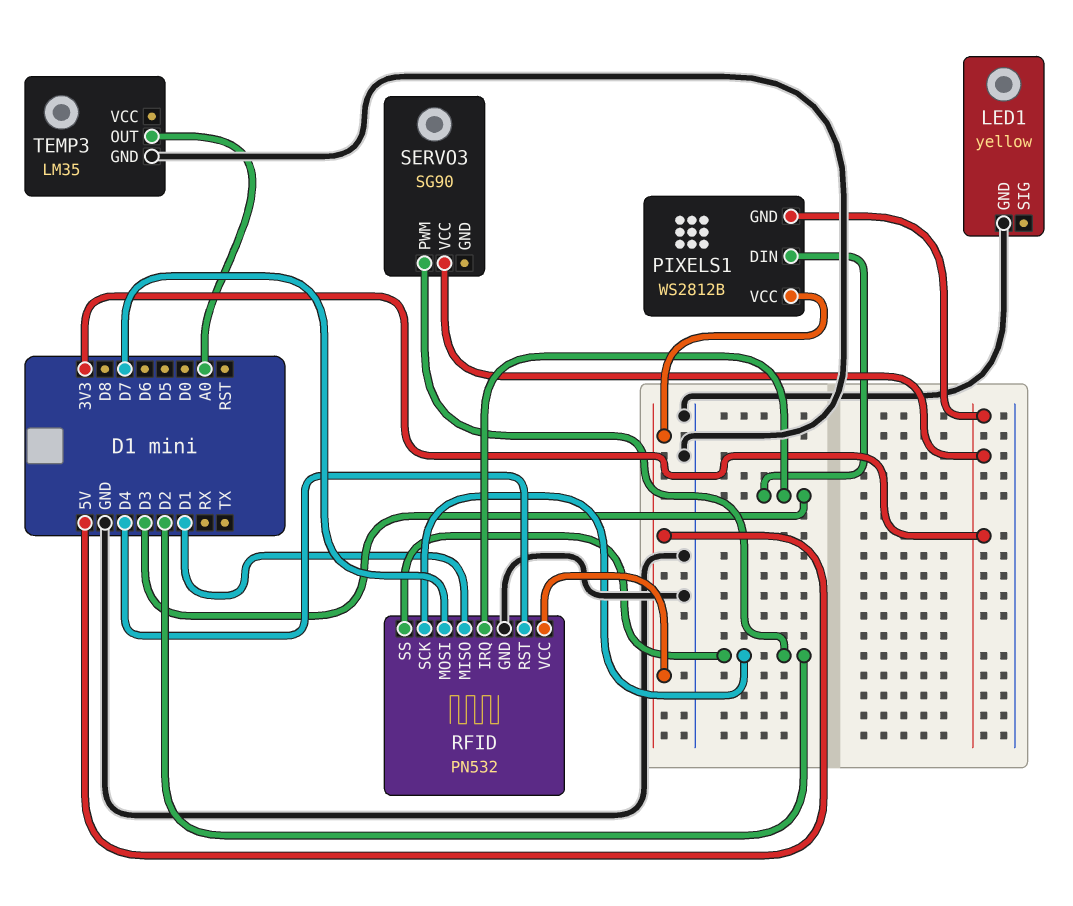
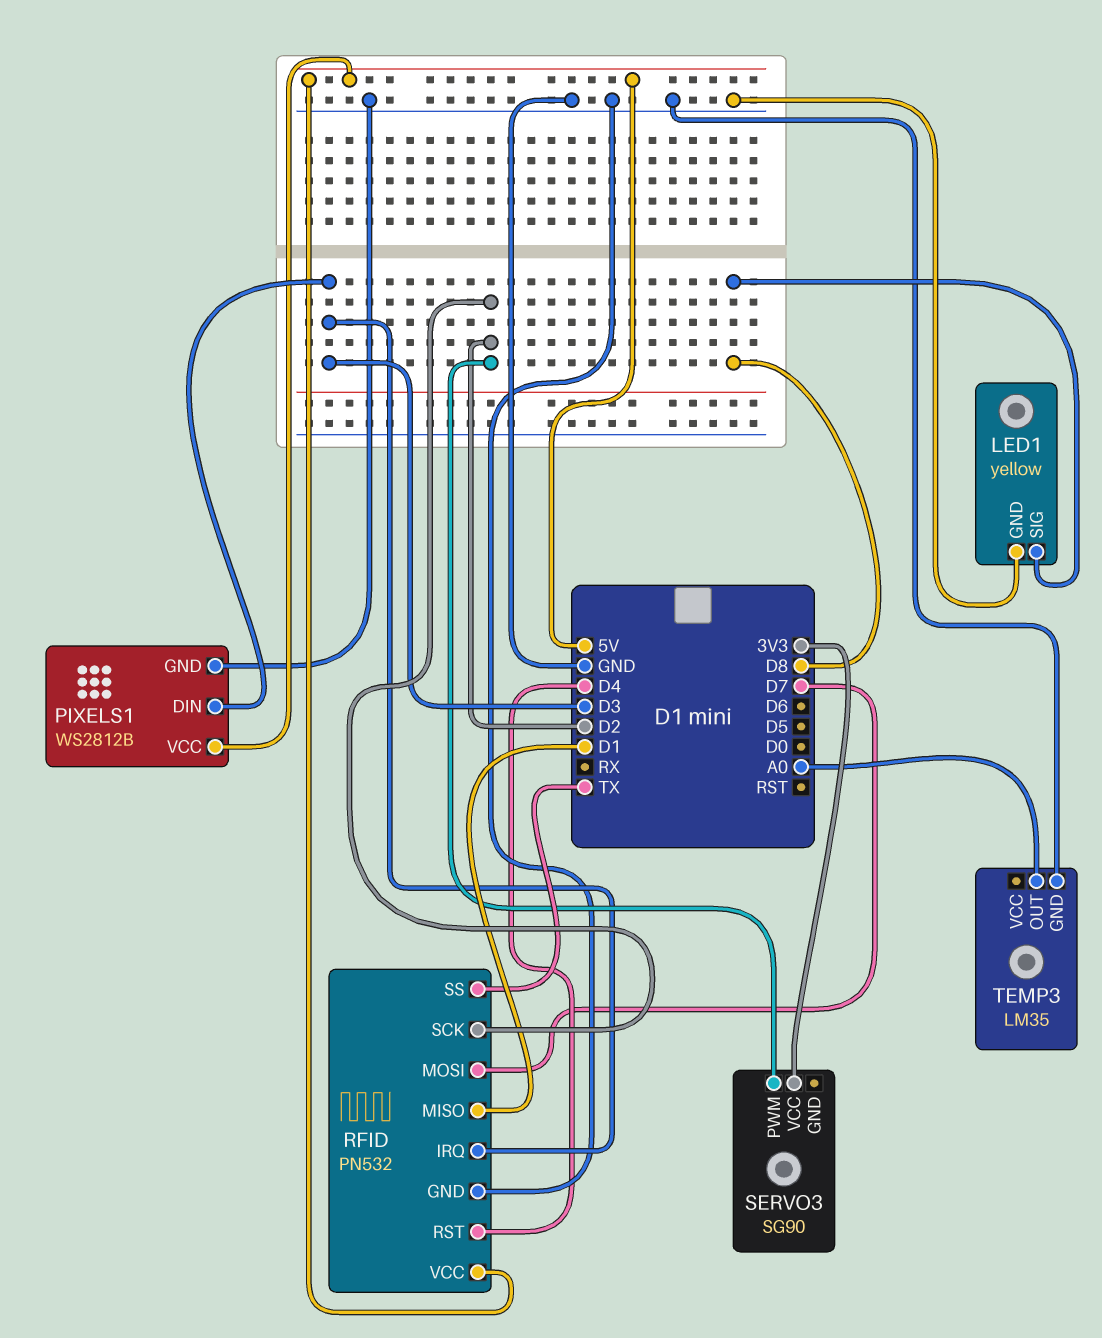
LED1 pin SIG: none -> D8
PIXELS1 pin GND: 3V3 -> GND
RFID pin SS: D2 -> TX

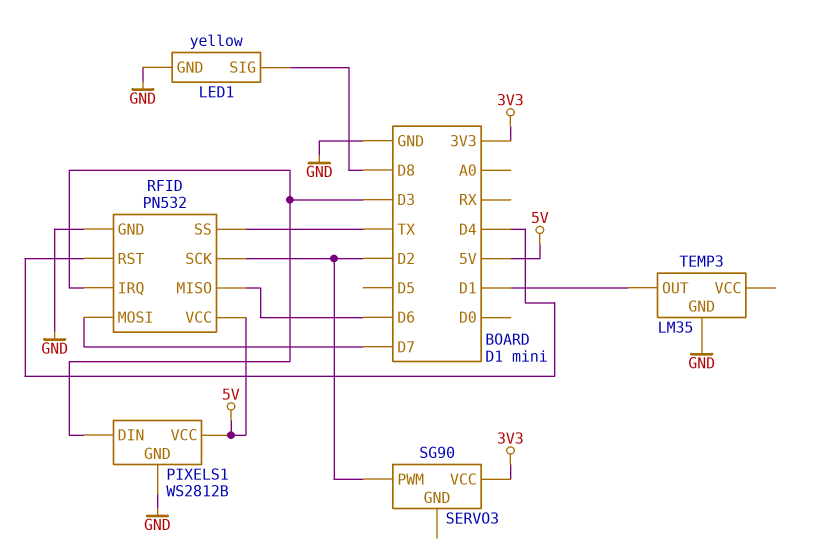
RFID pin MISO: D1 -> D6
TEMP3 pin OUT: A0 -> D1

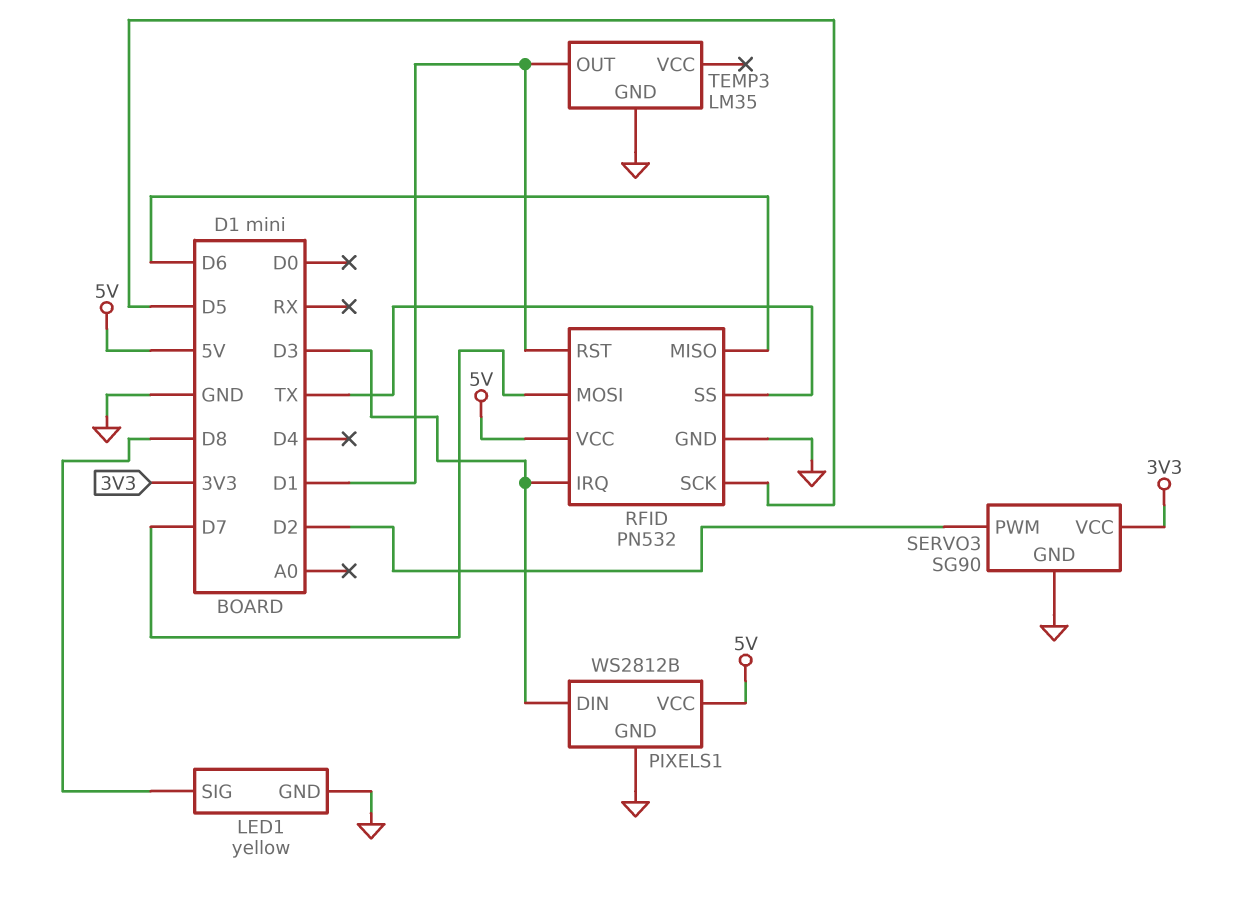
RFID pin RST: D4 -> D1
RFID pin SCK: D2 -> D5
SERVO3 pin GND: none -> GND

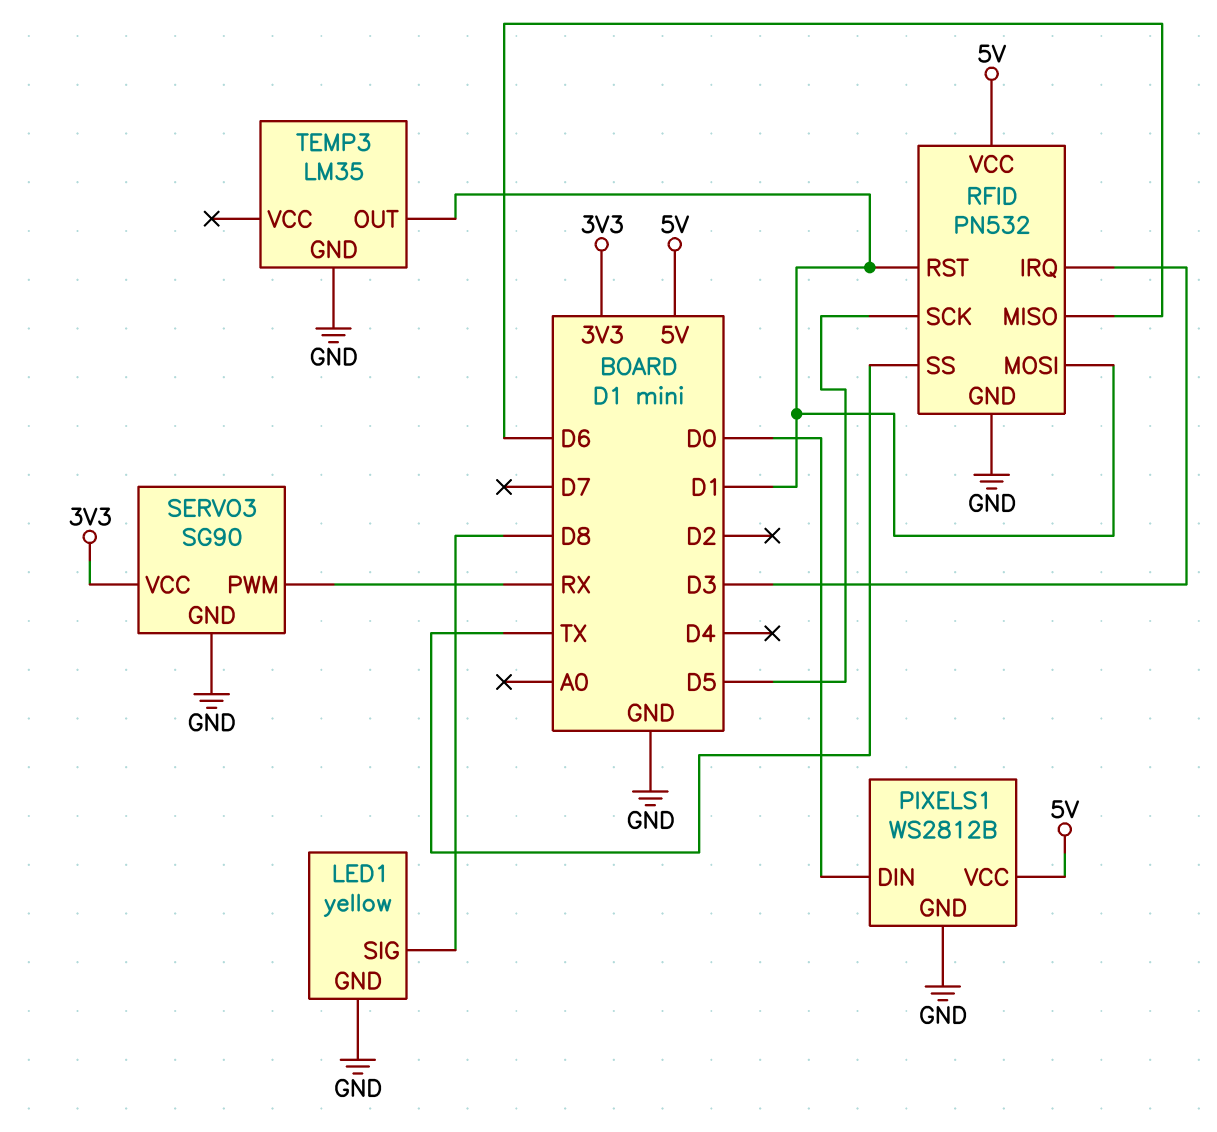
PIXELS1 pin DIN: D3 -> D0
RFID pin MOSI: D7 -> D1
SERVO3 pin PWM: D2 -> RX

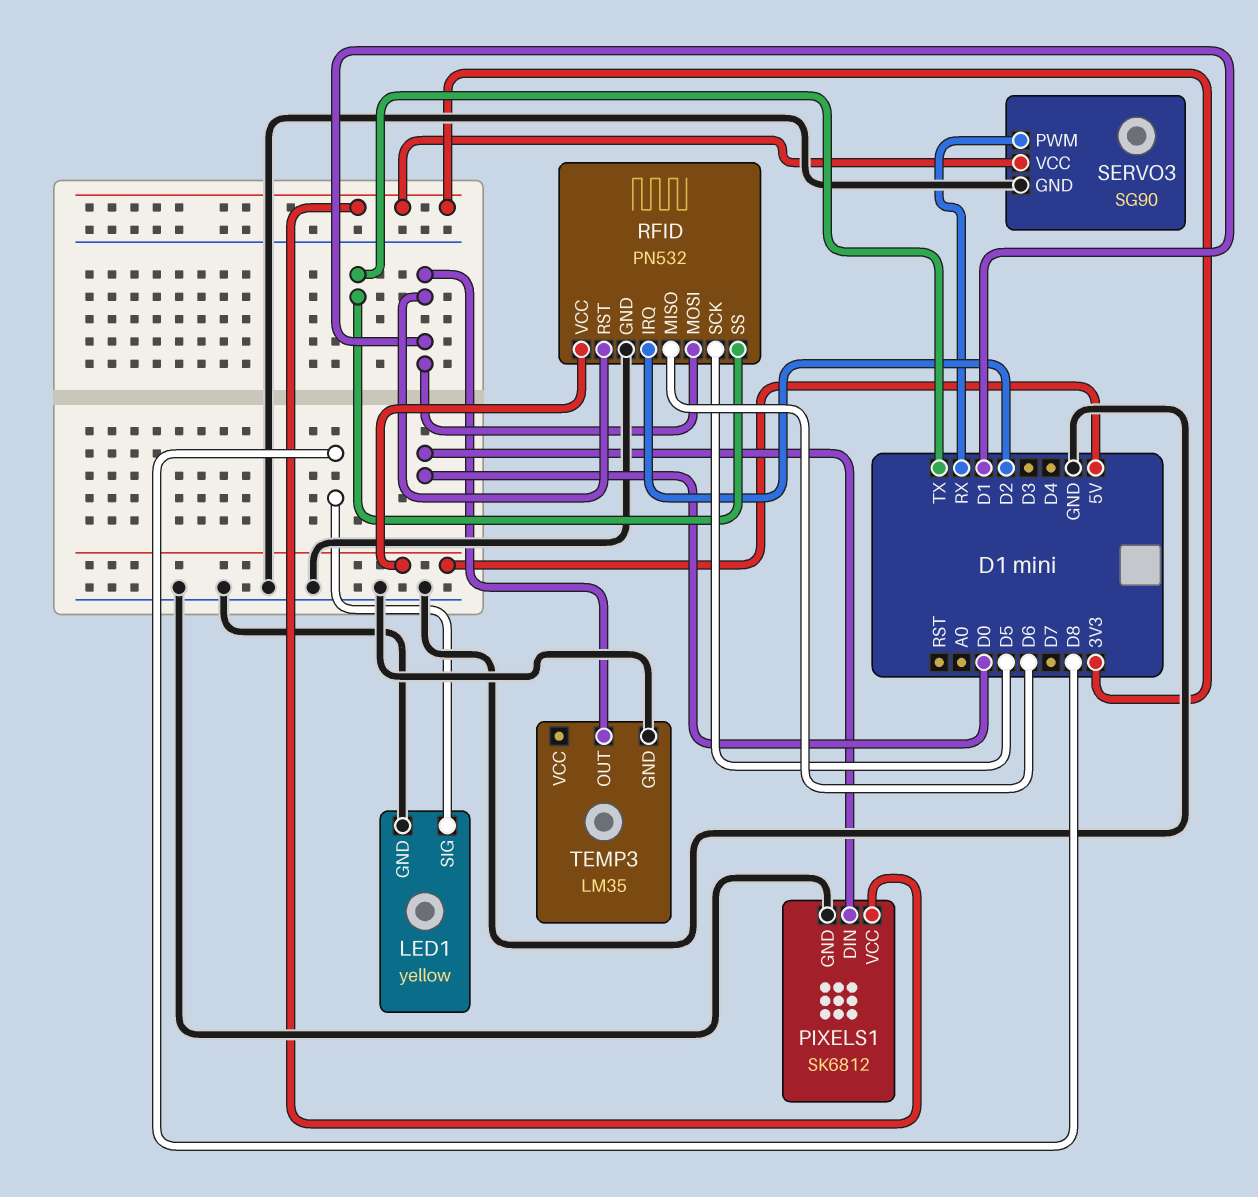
PIXELS1: WS2812B -> SK6812
PIXELS1 pin VCC: 5V -> 3V3
RFID pin IRQ: D3 -> D2

